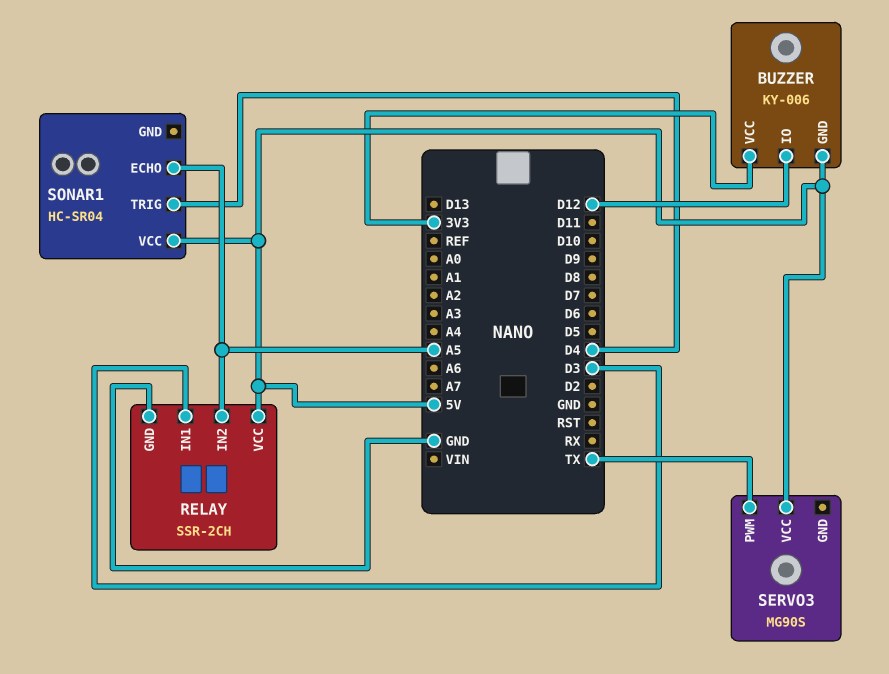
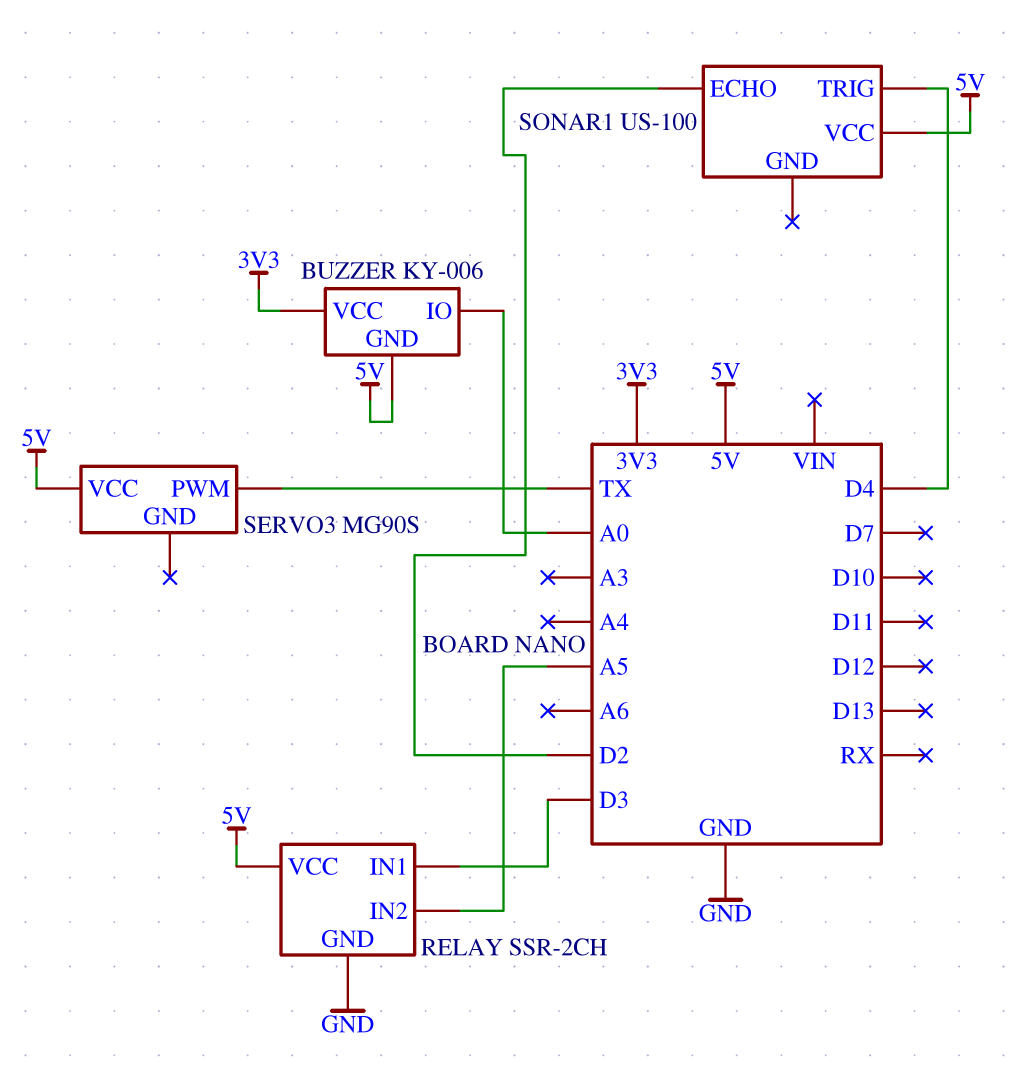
BUZZER pin IO: D12 -> A0
SONAR1: HC-SR04 -> US-100
SONAR1 pin ECHO: A5 -> D2

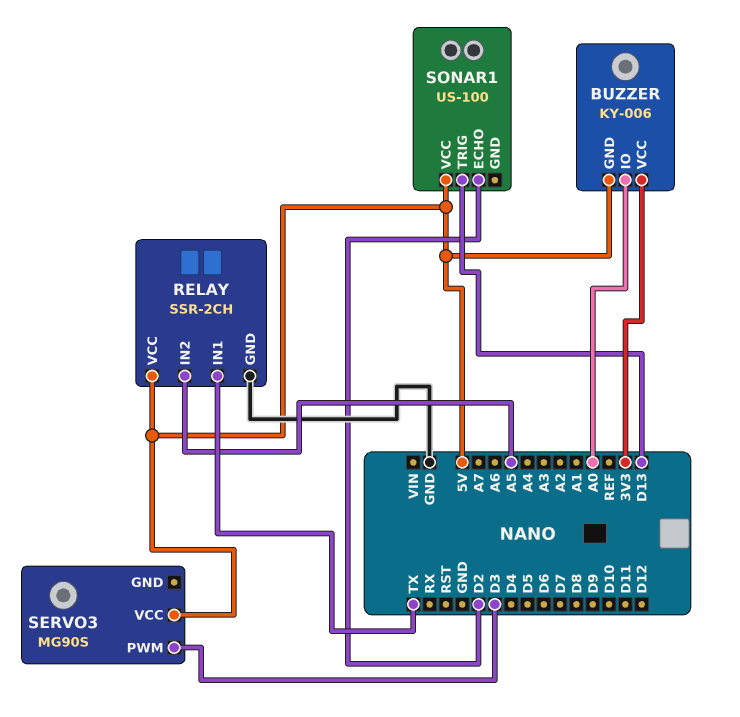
RELAY pin IN1: D3 -> TX
SERVO3 pin PWM: TX -> D3
SONAR1 pin TRIG: D4 -> D13

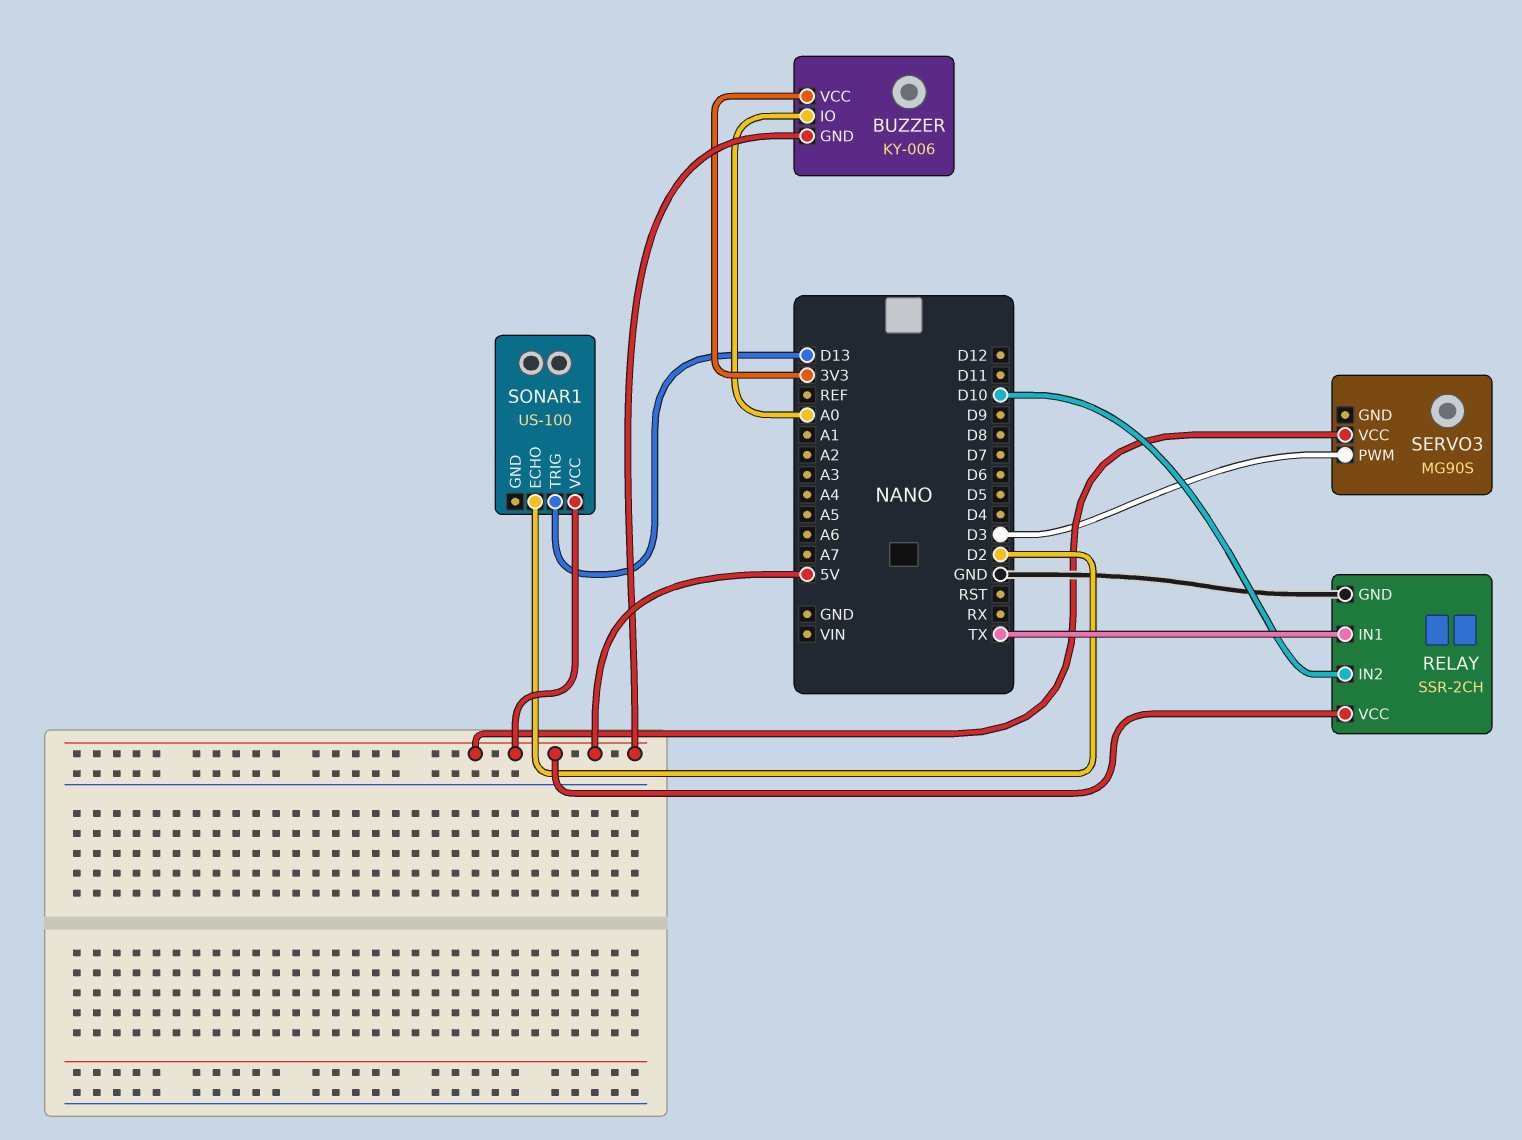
RELAY pin IN2: A5 -> D10

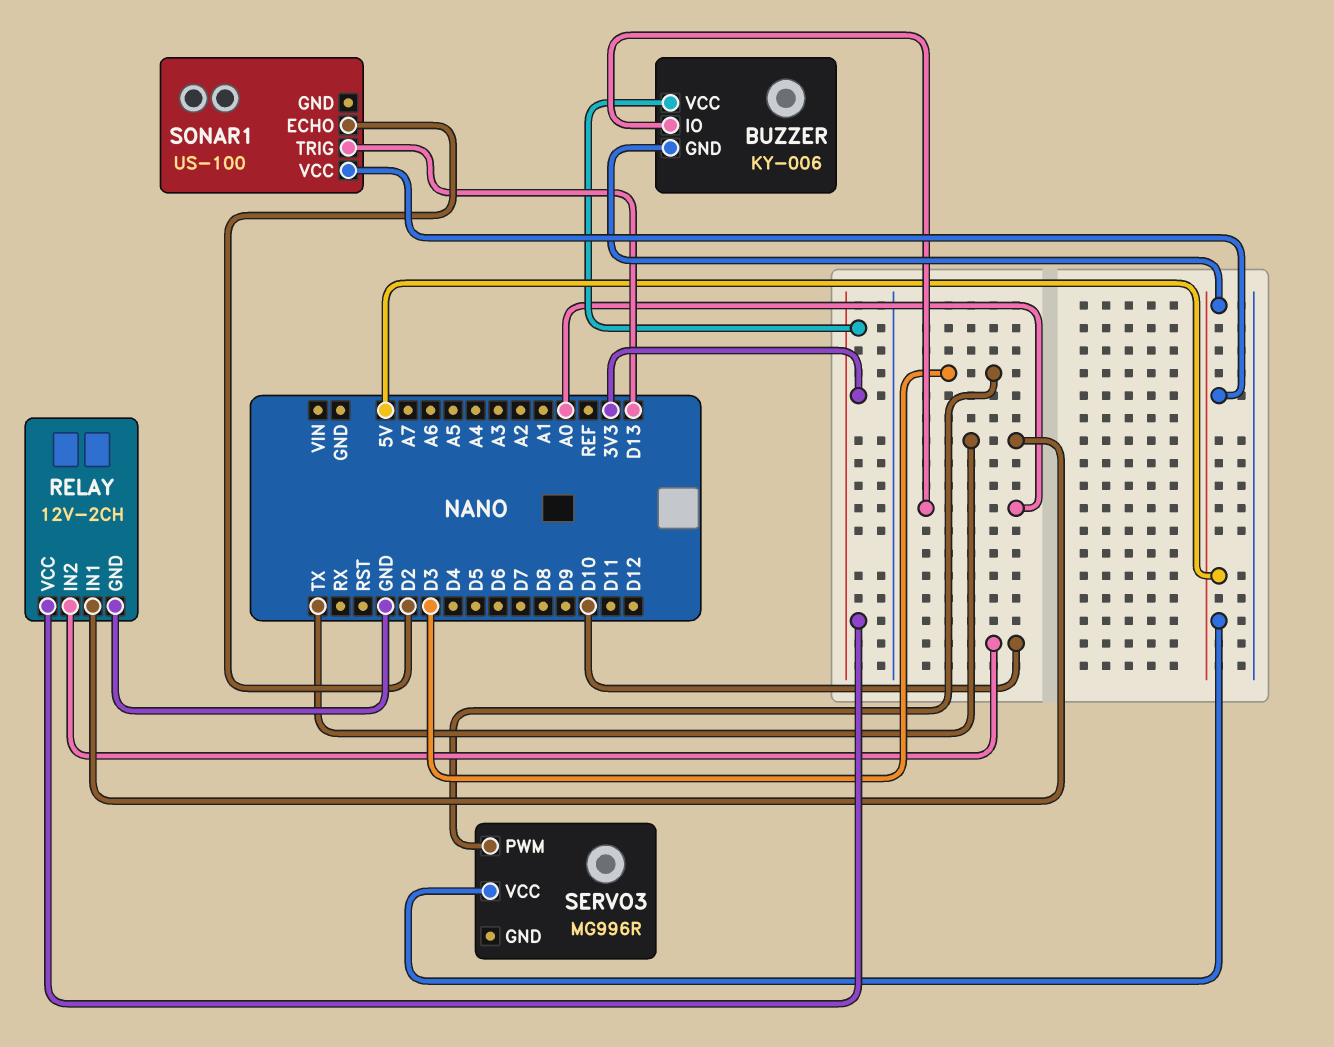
RELAY: SSR-2CH -> 12V-2CH
RELAY pin VCC: 5V -> 3V3
SERVO3: MG90S -> MG996R

